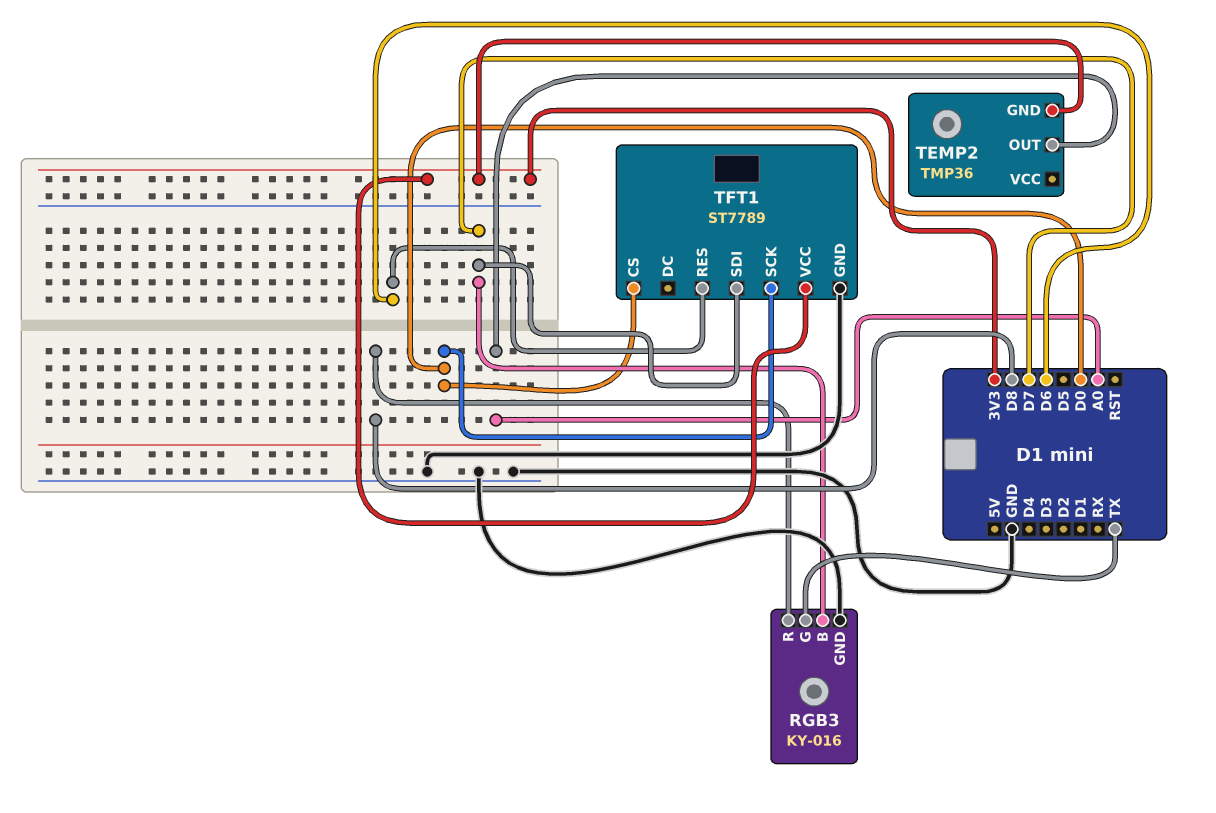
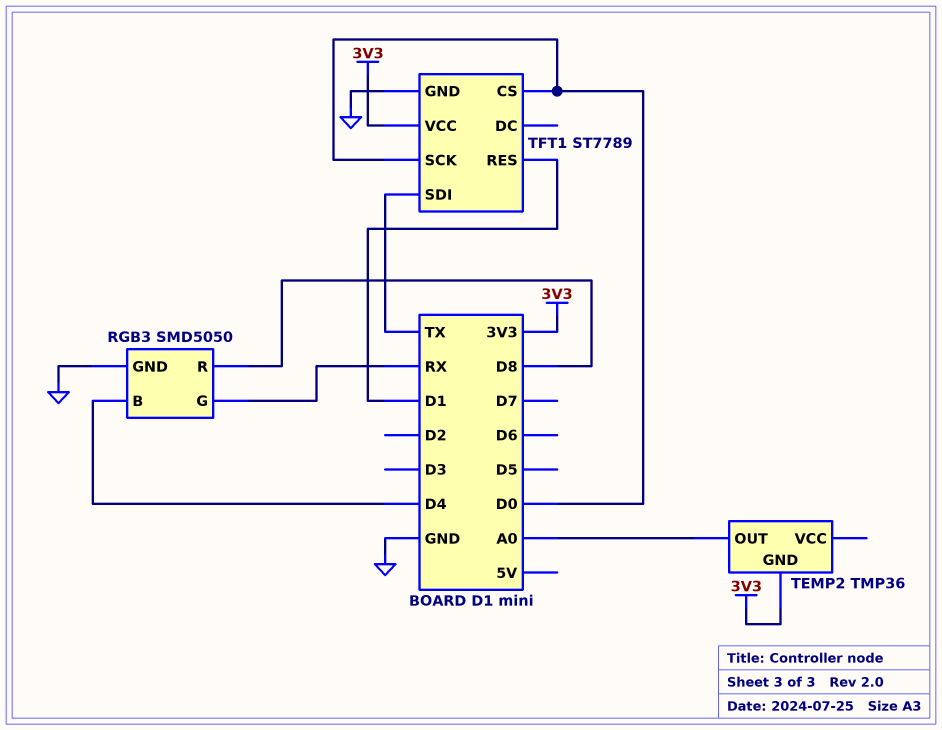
RGB3: KY-016 -> SMD5050
RGB3 pin B: D7 -> D4
RGB3 pin G: TX -> RX
TFT1 pin RES: D6 -> D1
TFT1 pin SDI: D7 -> TX

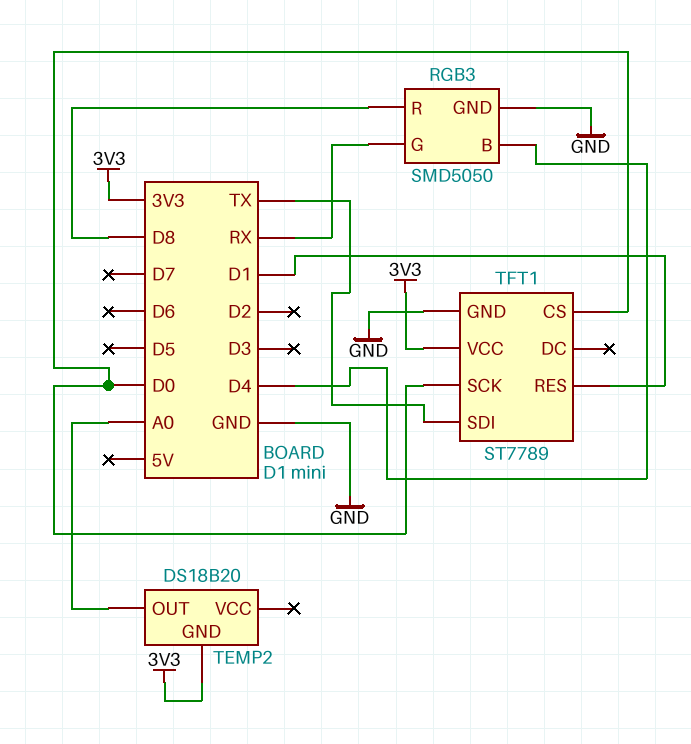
TEMP2: TMP36 -> DS18B20

